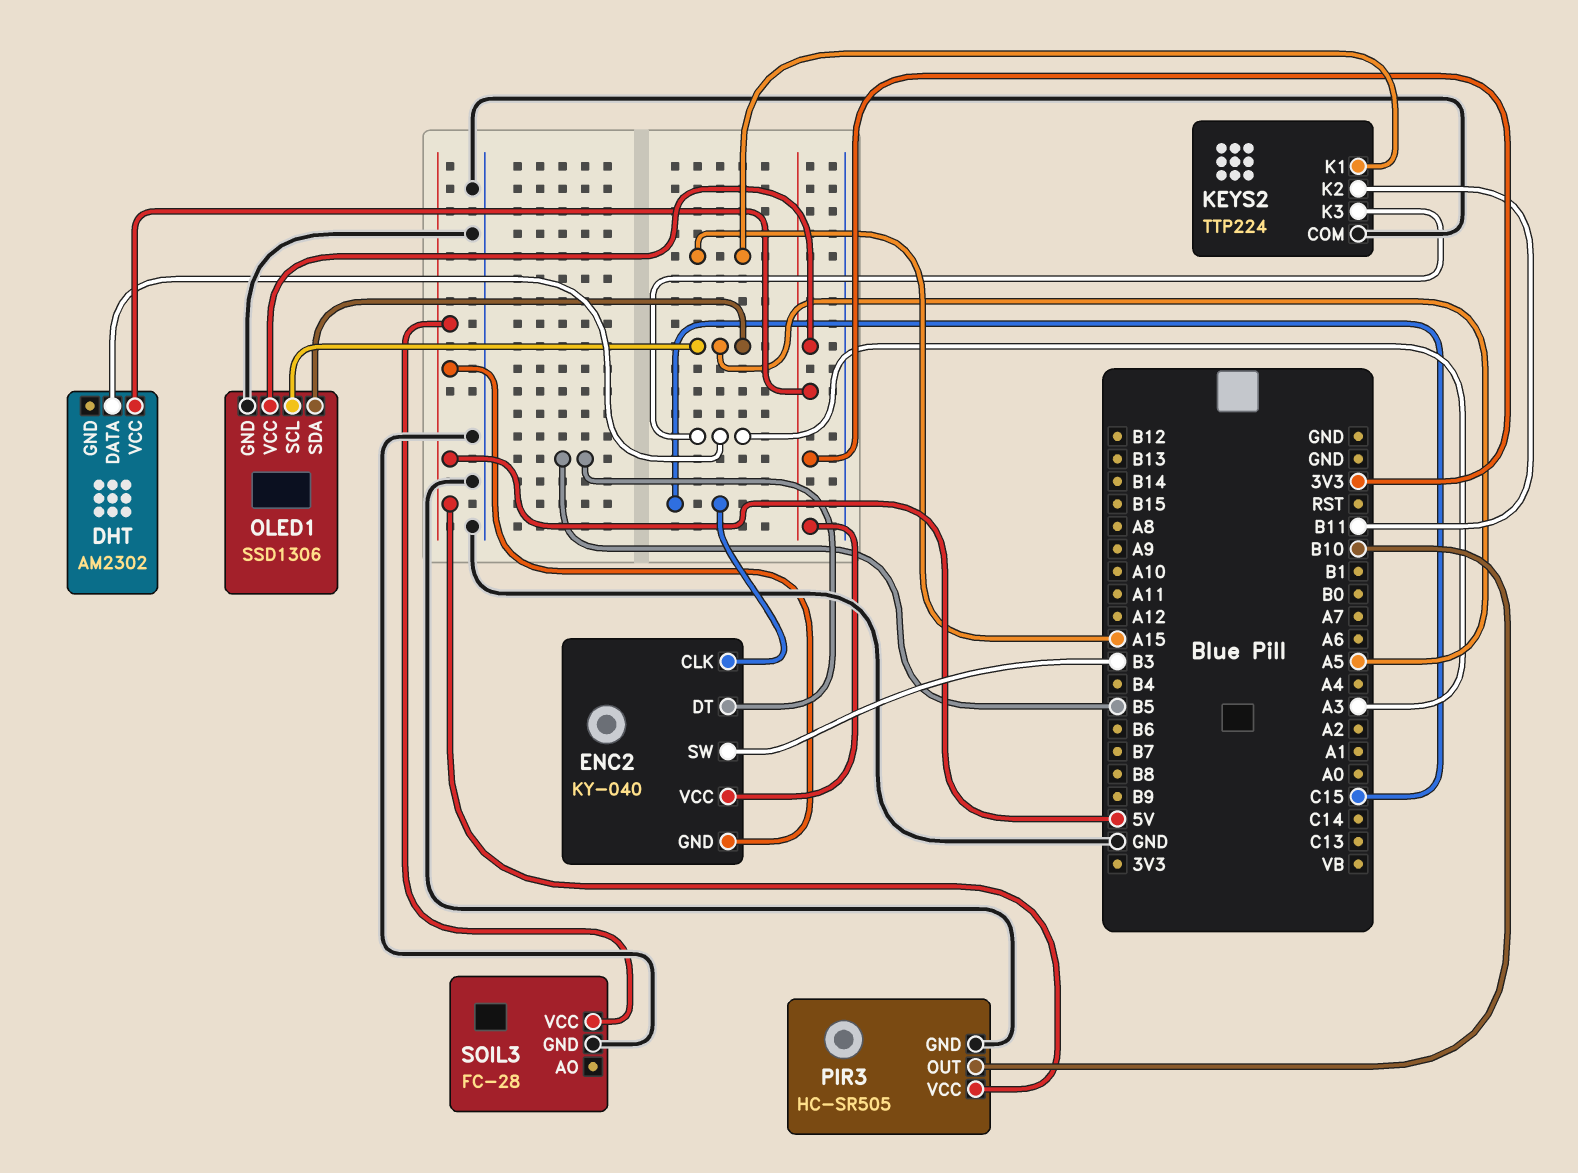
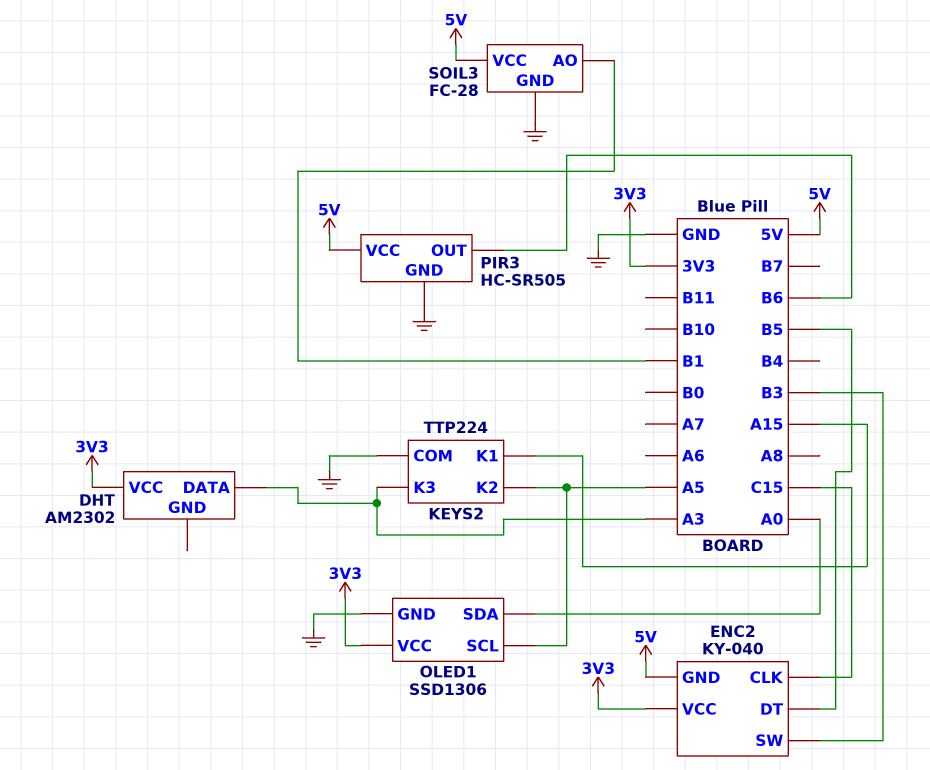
KEYS2 pin K2: B11 -> A5
OLED1 pin SDA: A5 -> A0
PIR3 pin OUT: B10 -> B6
SOIL3 pin AO: none -> B1

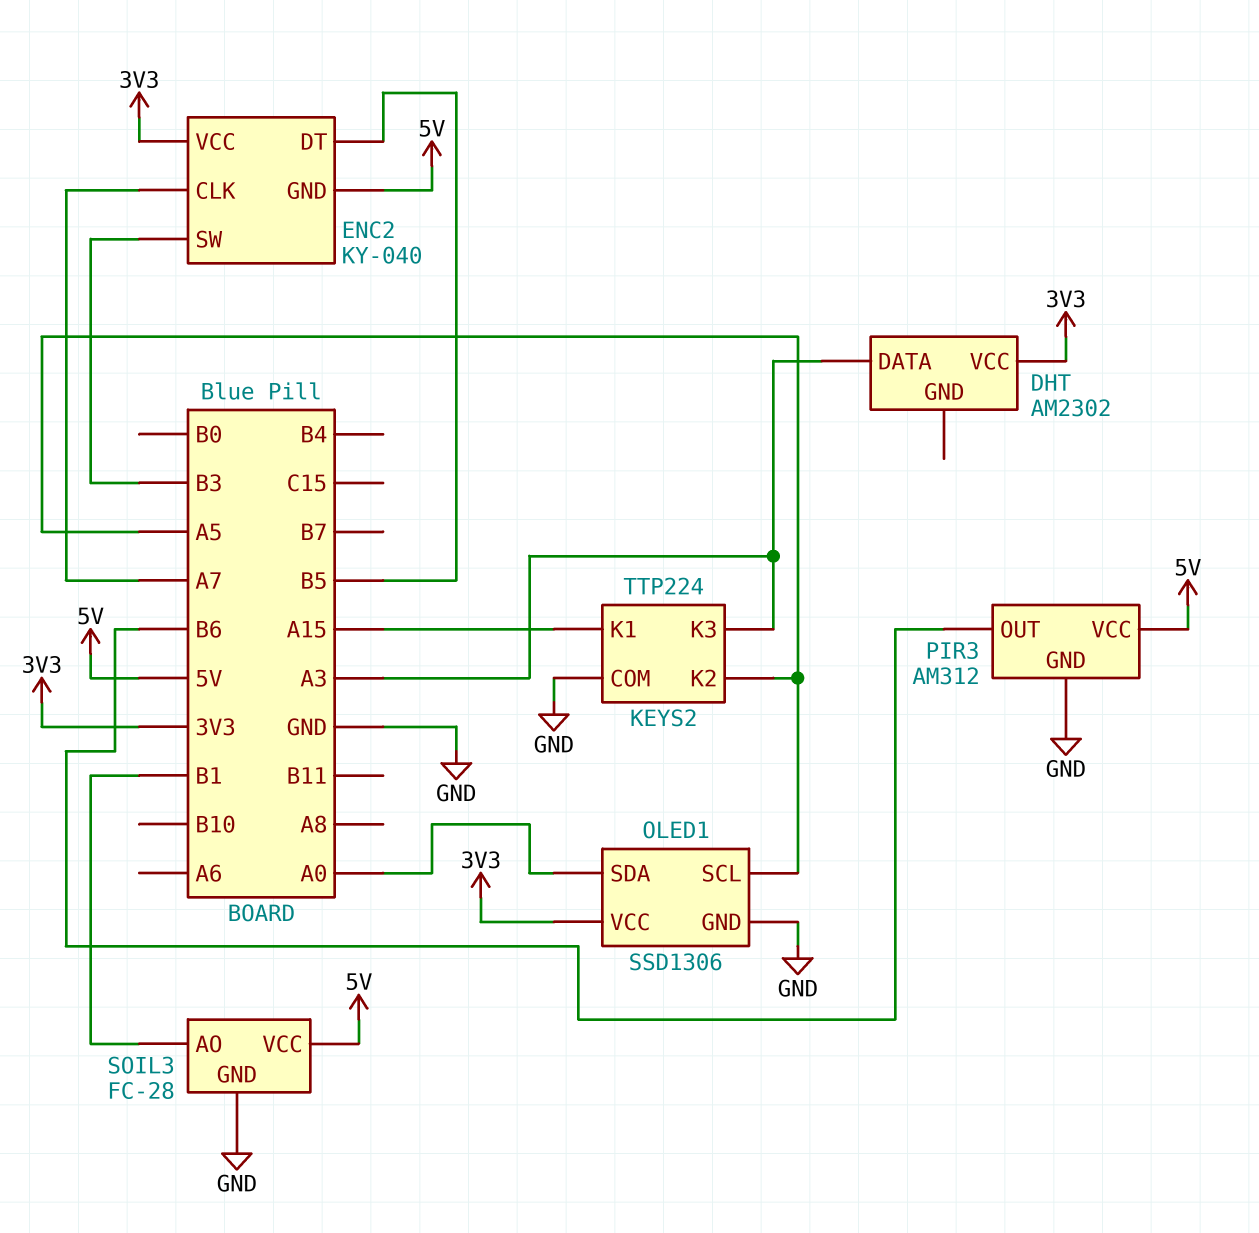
ENC2 pin CLK: C15 -> A7
PIR3: HC-SR505 -> AM312

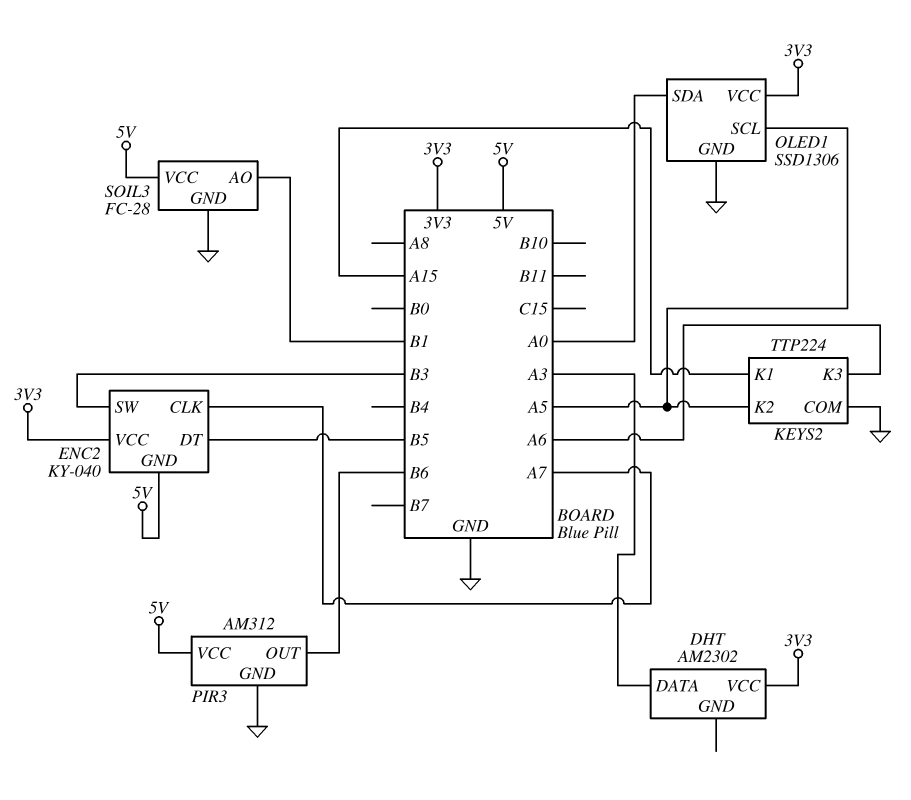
KEYS2 pin K3: A3 -> A6

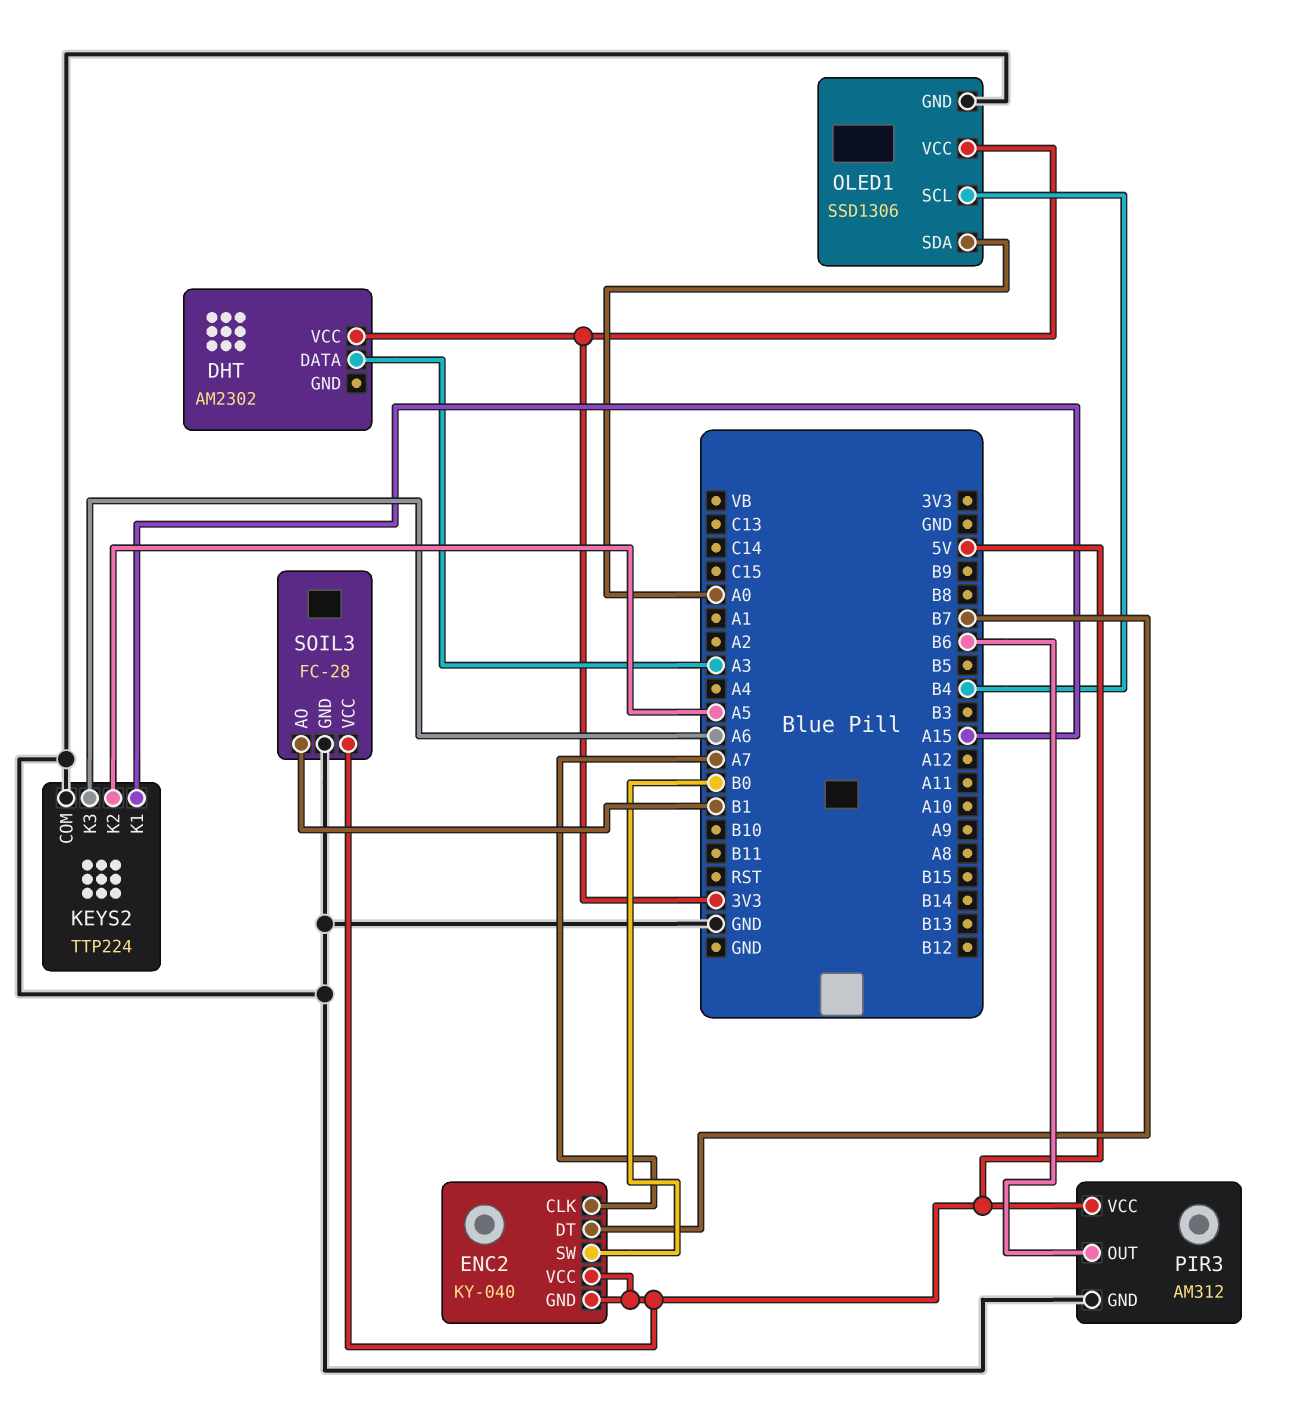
ENC2 pin DT: B5 -> B7
ENC2 pin SW: B3 -> B0
ENC2 pin VCC: 3V3 -> 5V
OLED1 pin SCL: A5 -> B4

